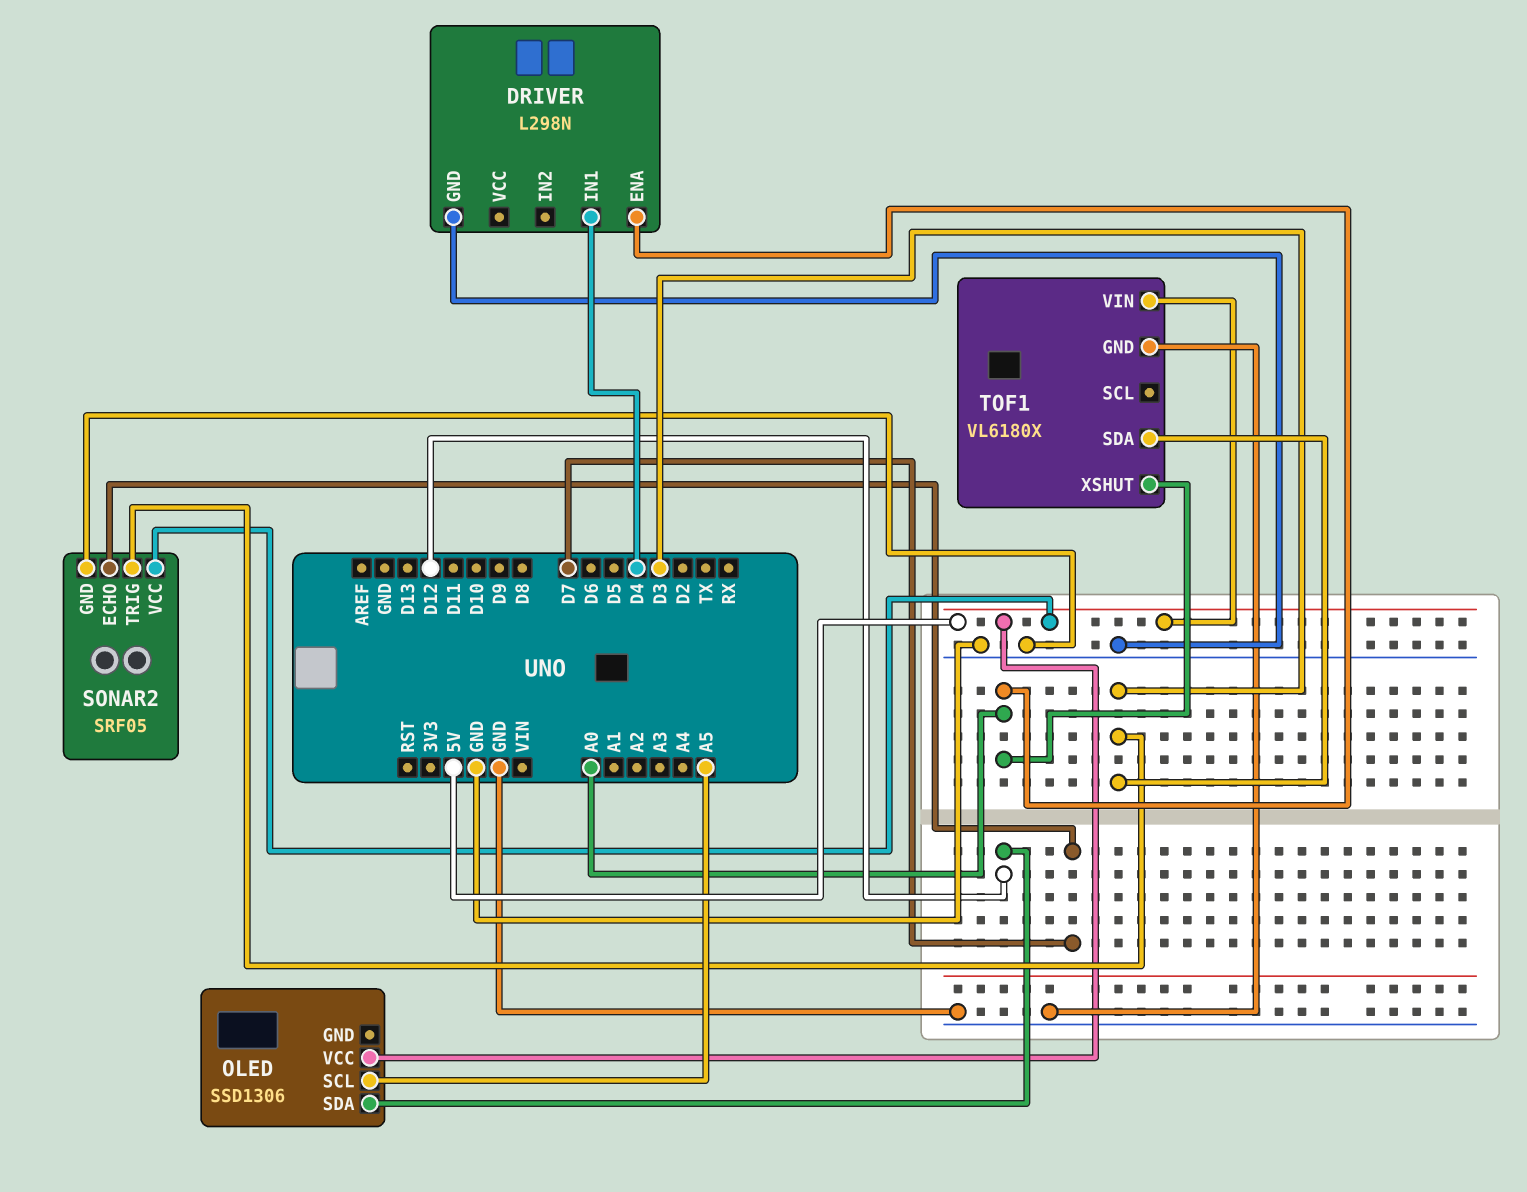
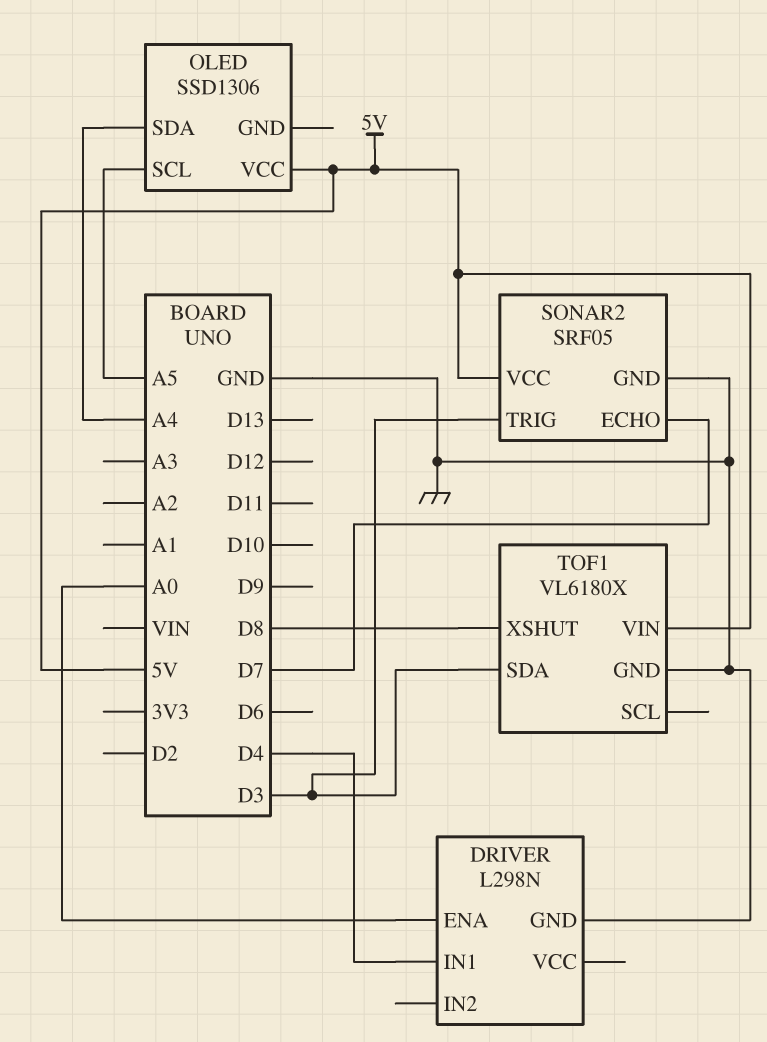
OLED pin SDA: D12 -> A4
TOF1 pin XSHUT: A0 -> D8

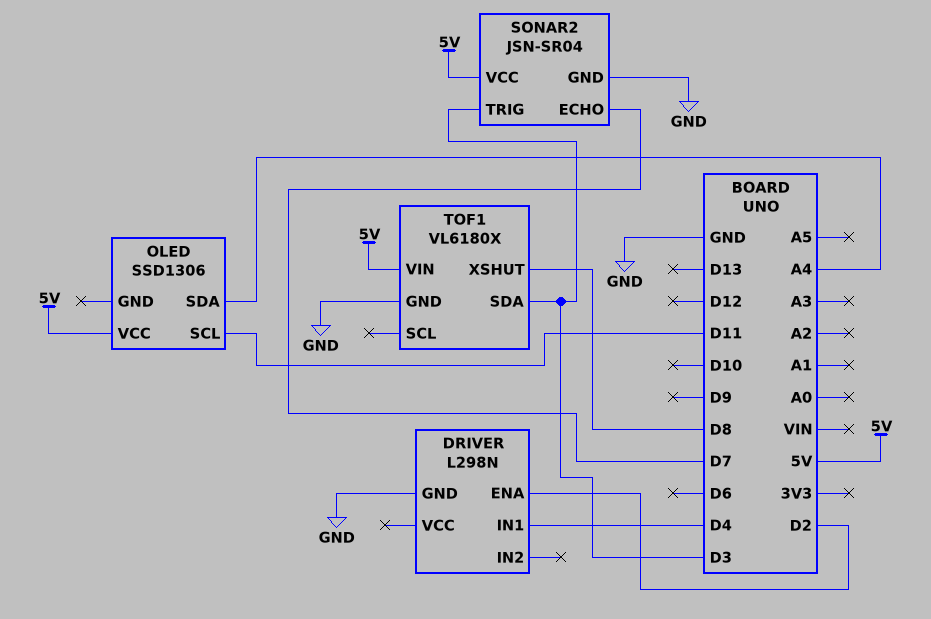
DRIVER pin ENA: A0 -> D2
OLED pin SCL: A5 -> D11
SONAR2: SRF05 -> JSN-SR04

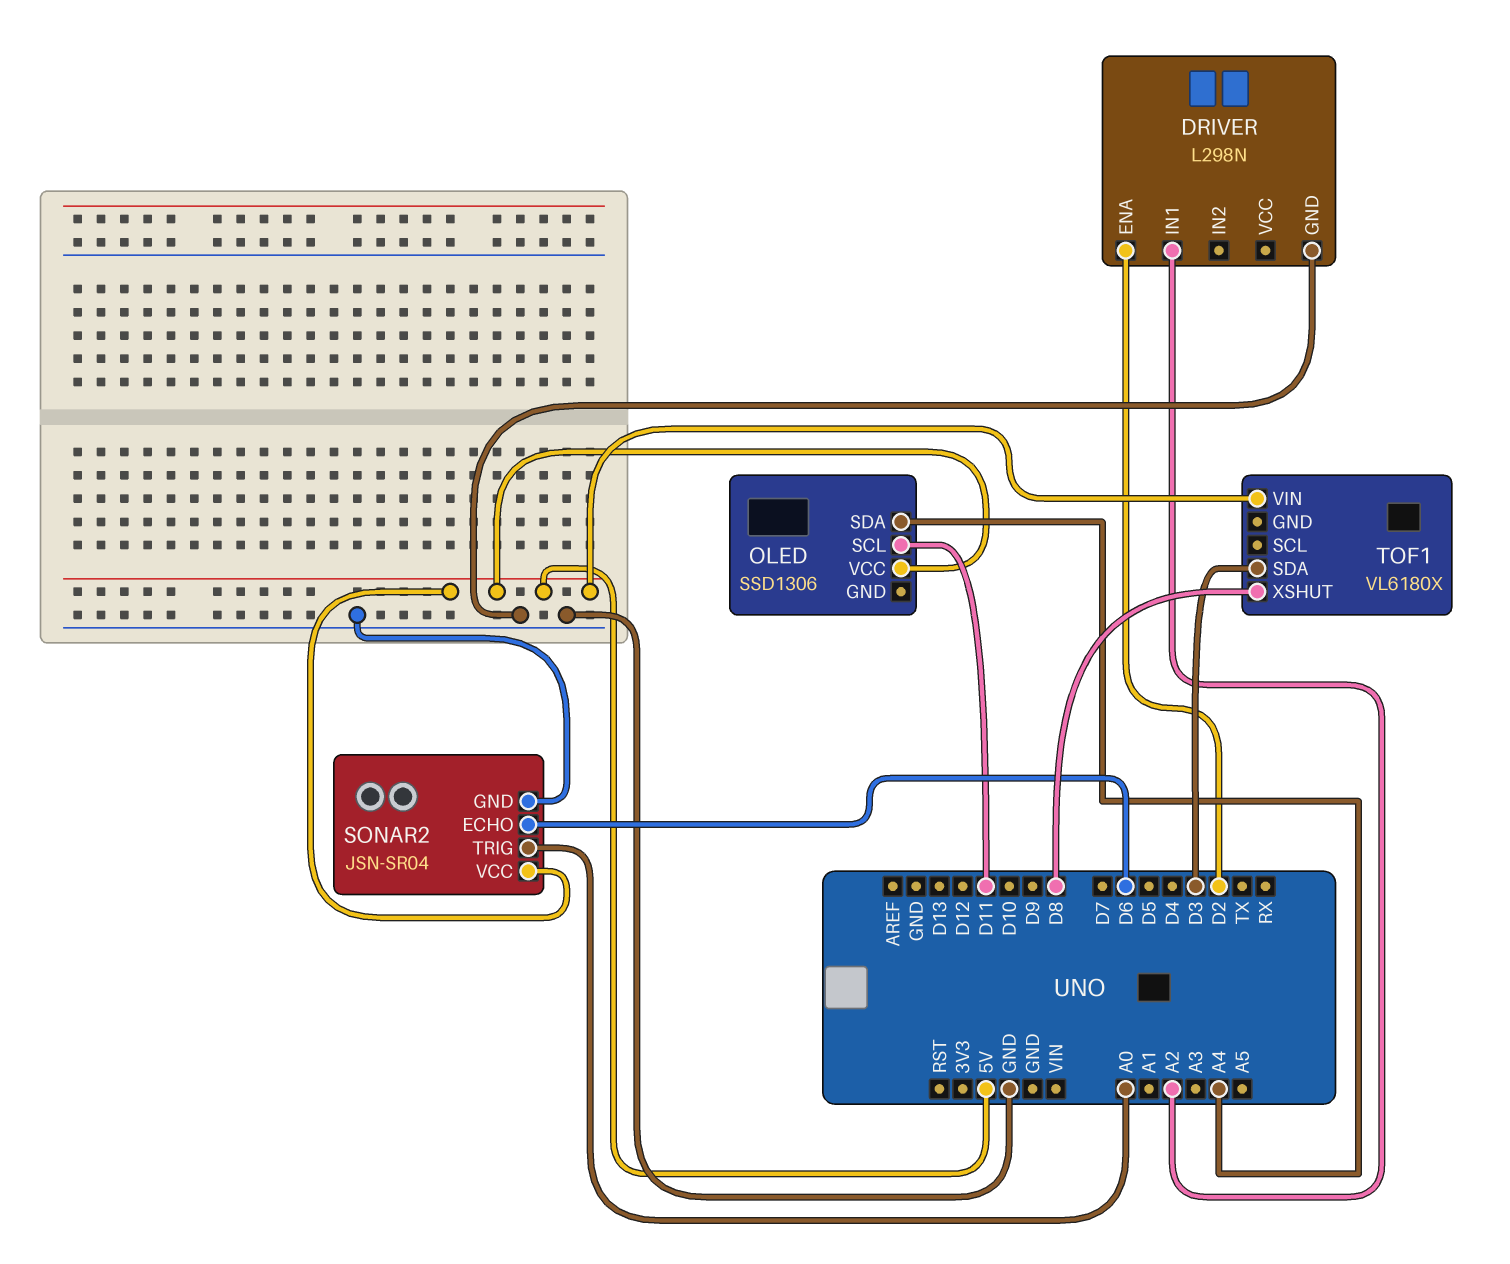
DRIVER pin IN1: D4 -> A2
SONAR2 pin ECHO: D7 -> D6
SONAR2 pin TRIG: D3 -> A0
TOF1 pin GND: GND -> none

